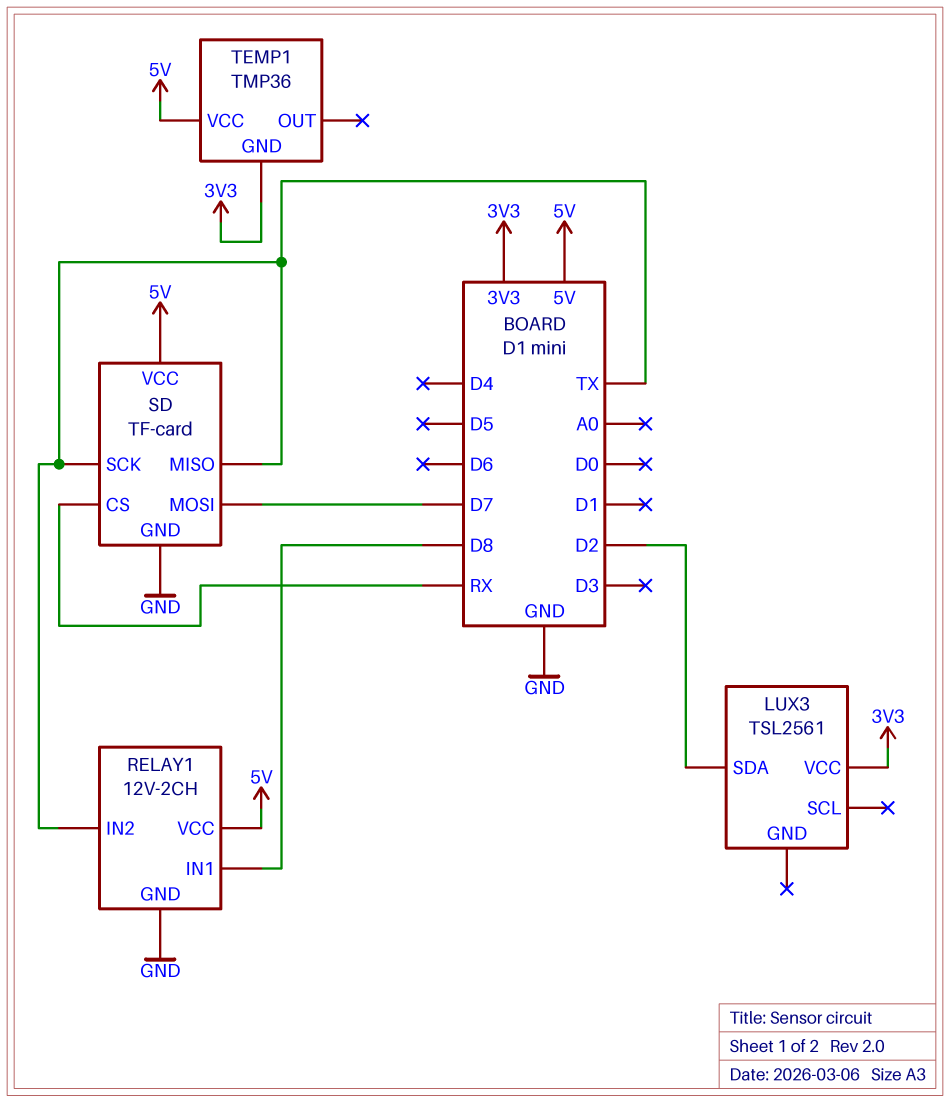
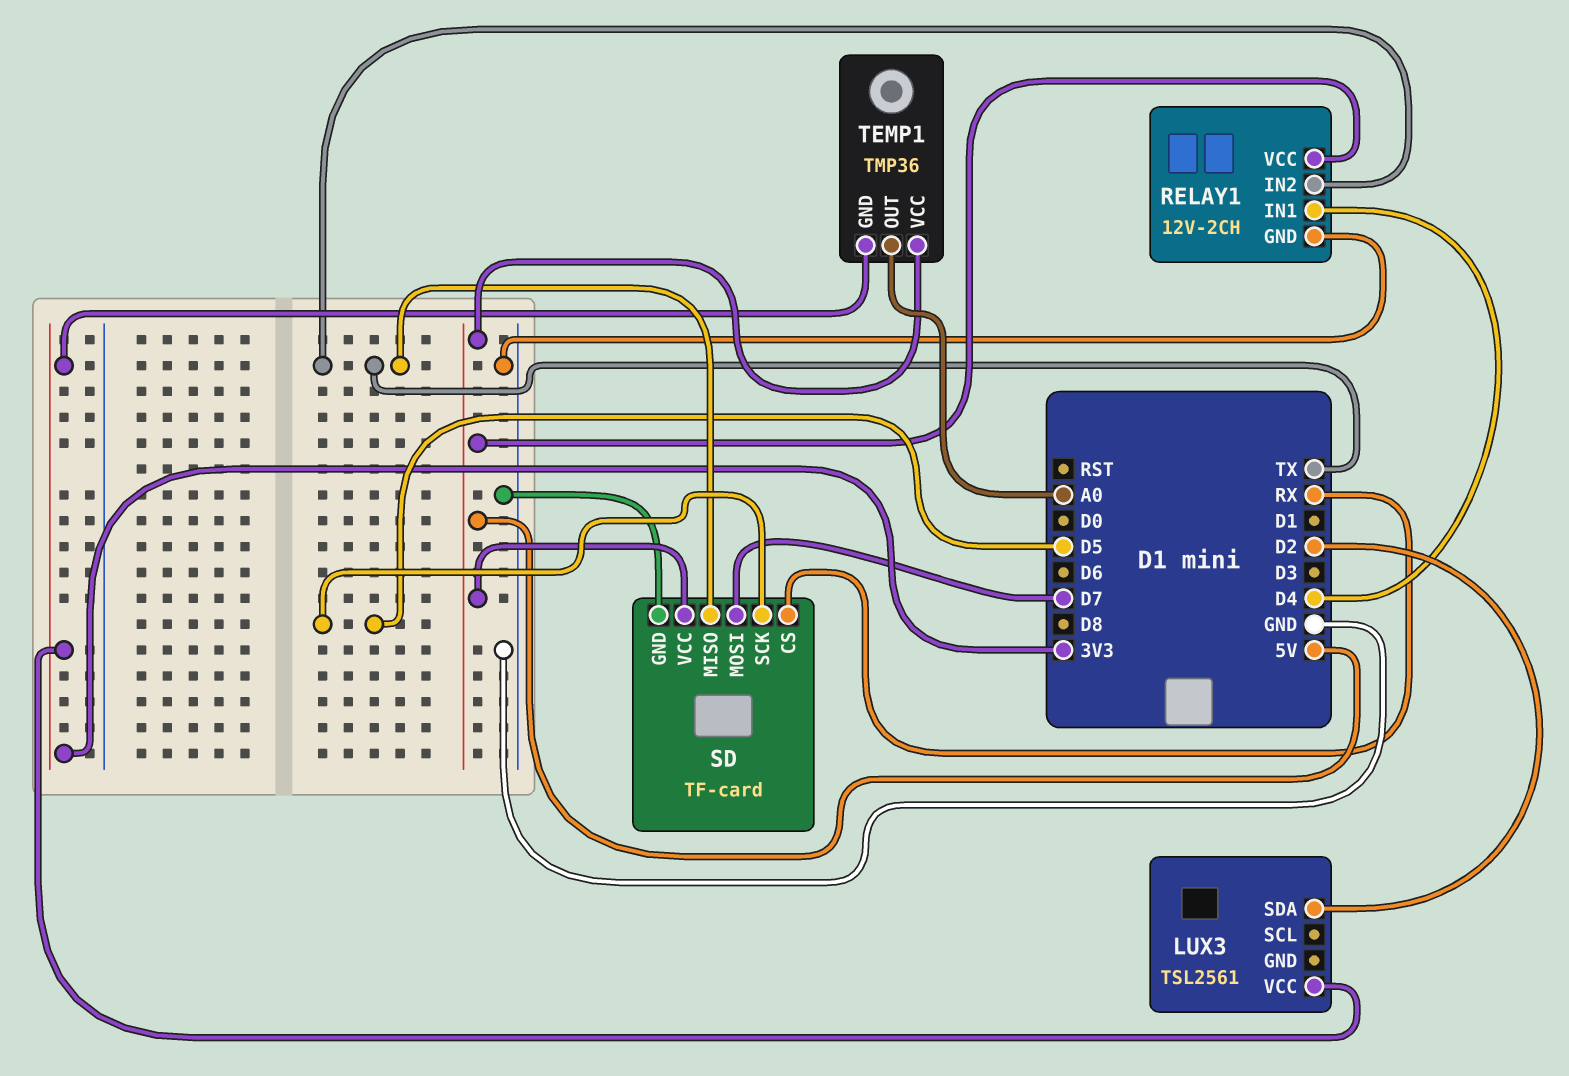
RELAY1 pin IN1: D8 -> D4
SD pin SCK: TX -> D5
TEMP1 pin OUT: none -> A0

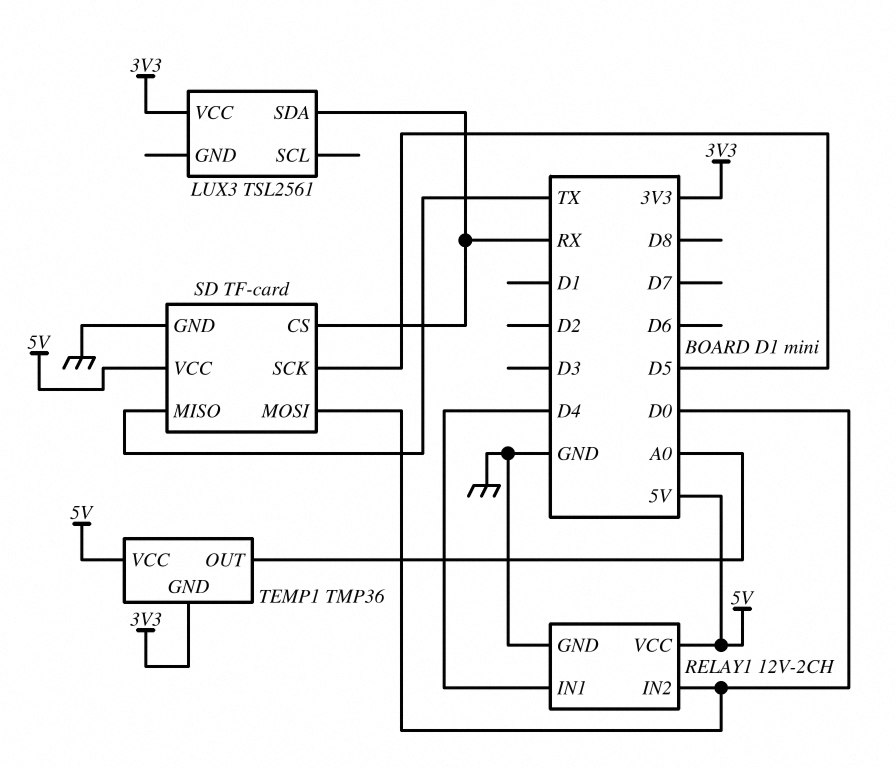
LUX3 pin SDA: D2 -> RX
RELAY1 pin IN2: TX -> D0
SD pin MOSI: D7 -> D0

